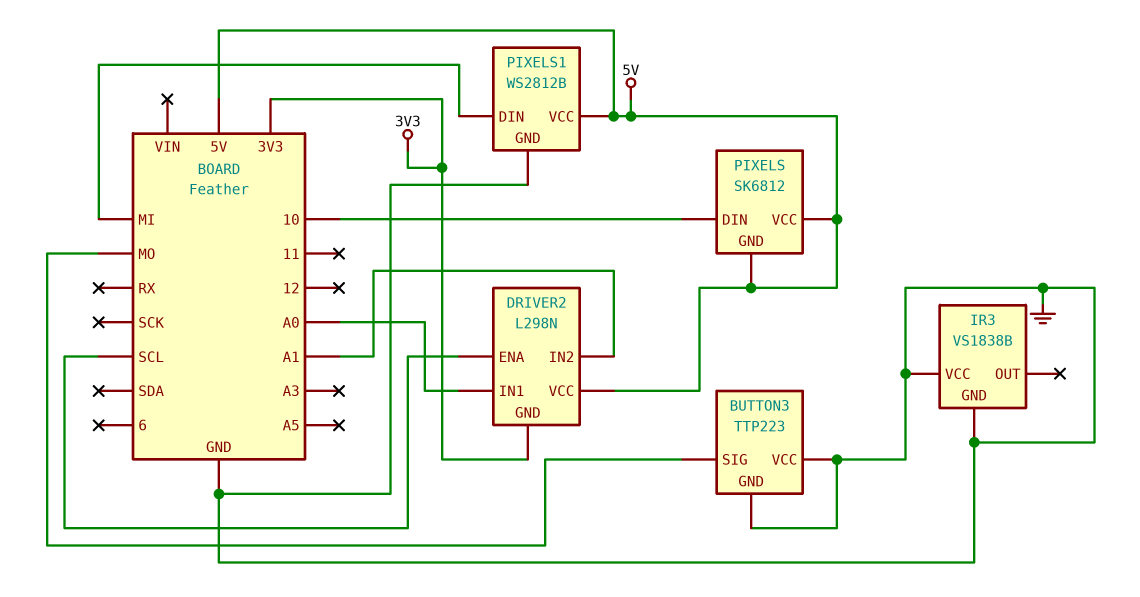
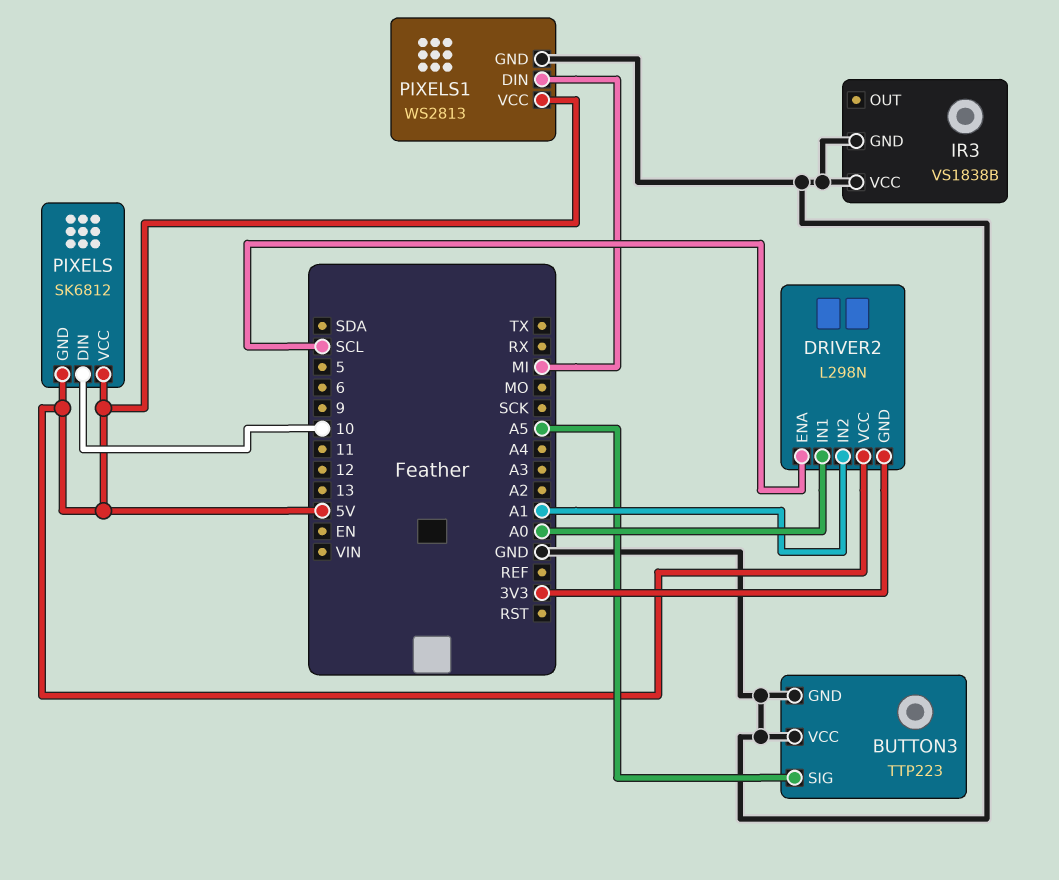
BUTTON3 pin SIG: MO -> A5
PIXELS1: WS2812B -> WS2813

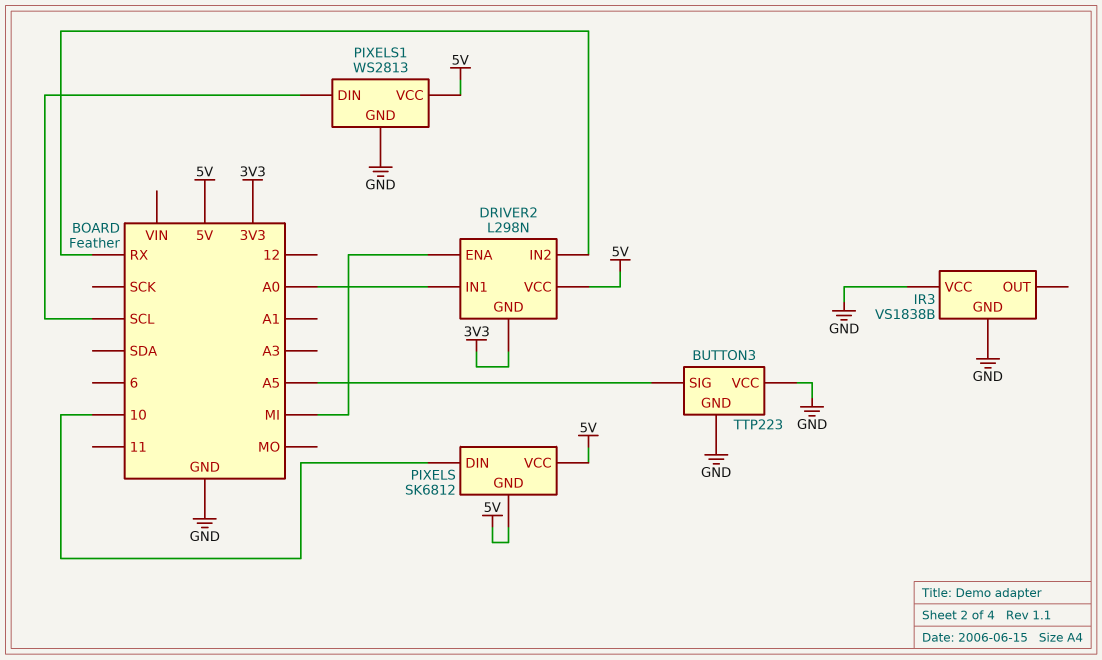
DRIVER2 pin ENA: SCL -> MI
DRIVER2 pin IN2: A1 -> RX
PIXELS1 pin DIN: MI -> SCL

